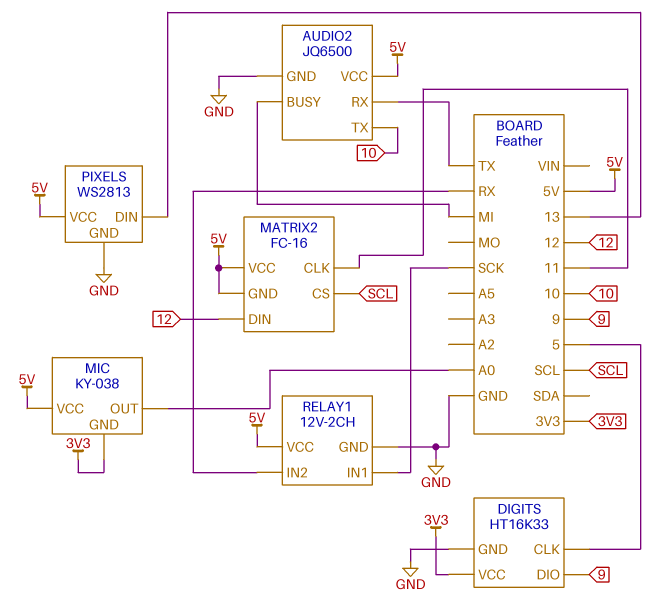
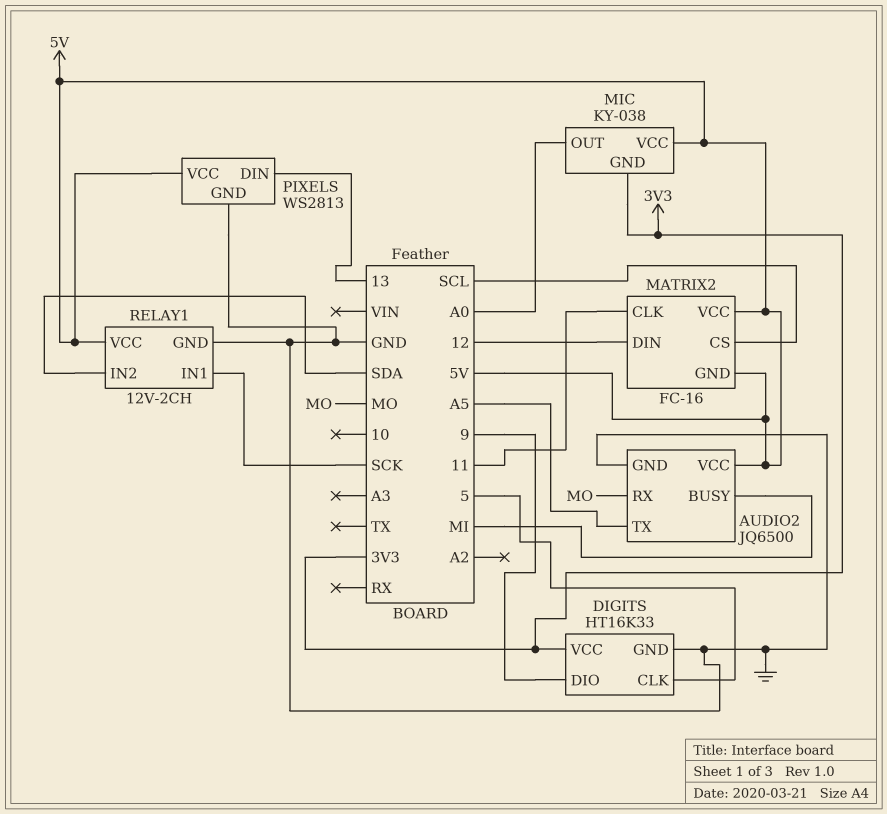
AUDIO2 pin RX: TX -> MO
AUDIO2 pin TX: 10 -> A5
RELAY1 pin IN2: RX -> SDA

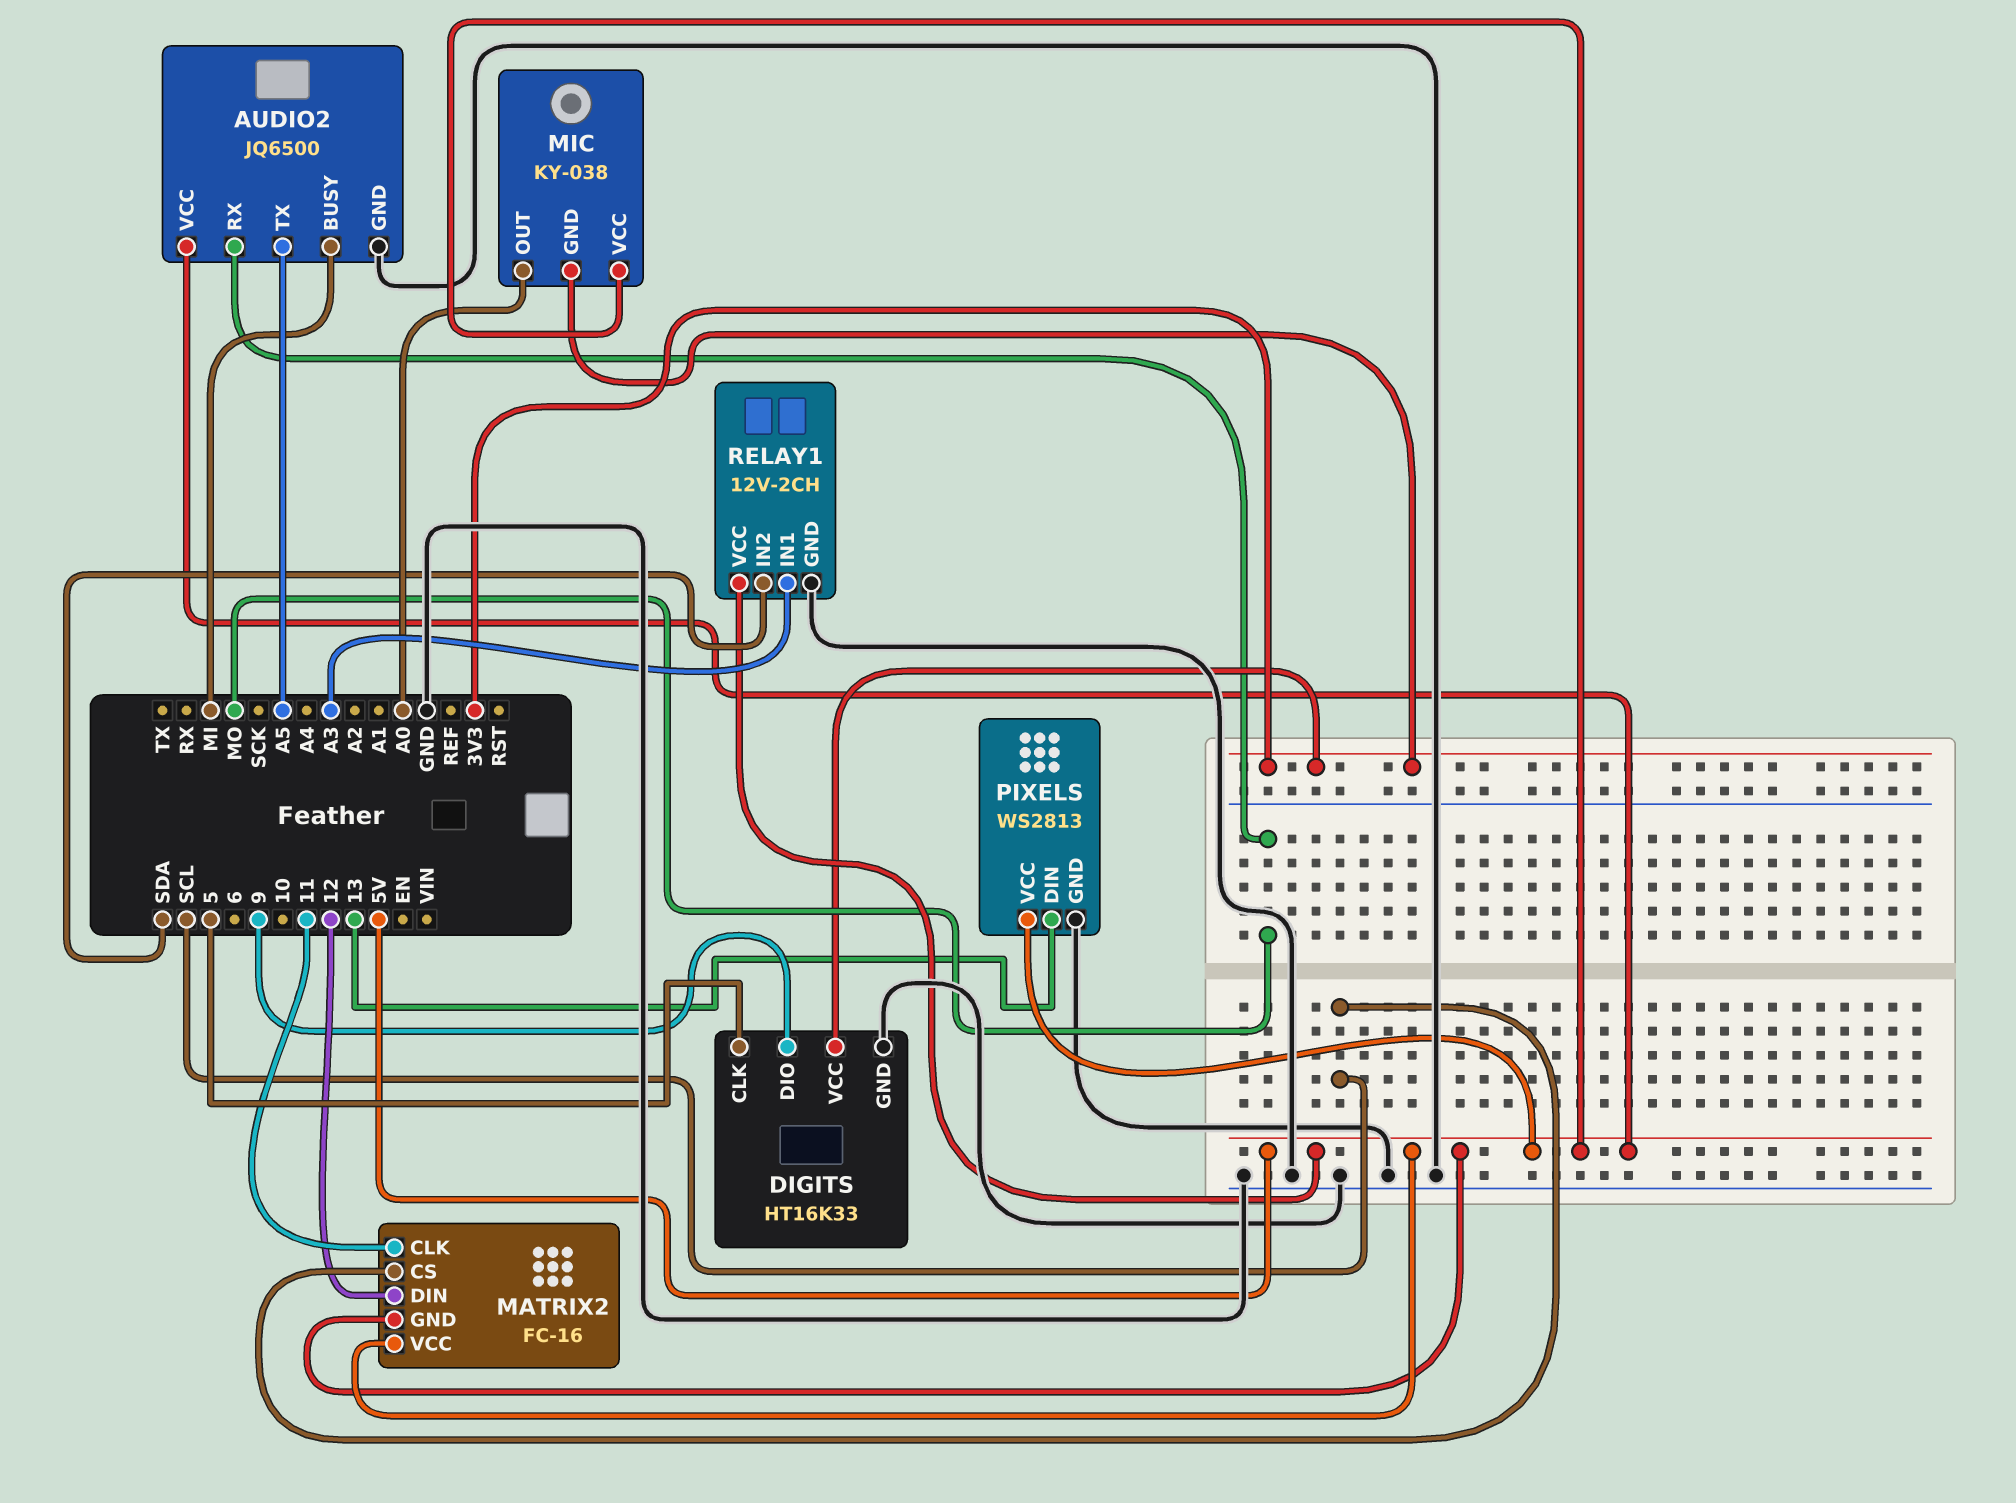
RELAY1 pin IN1: SCK -> A3

